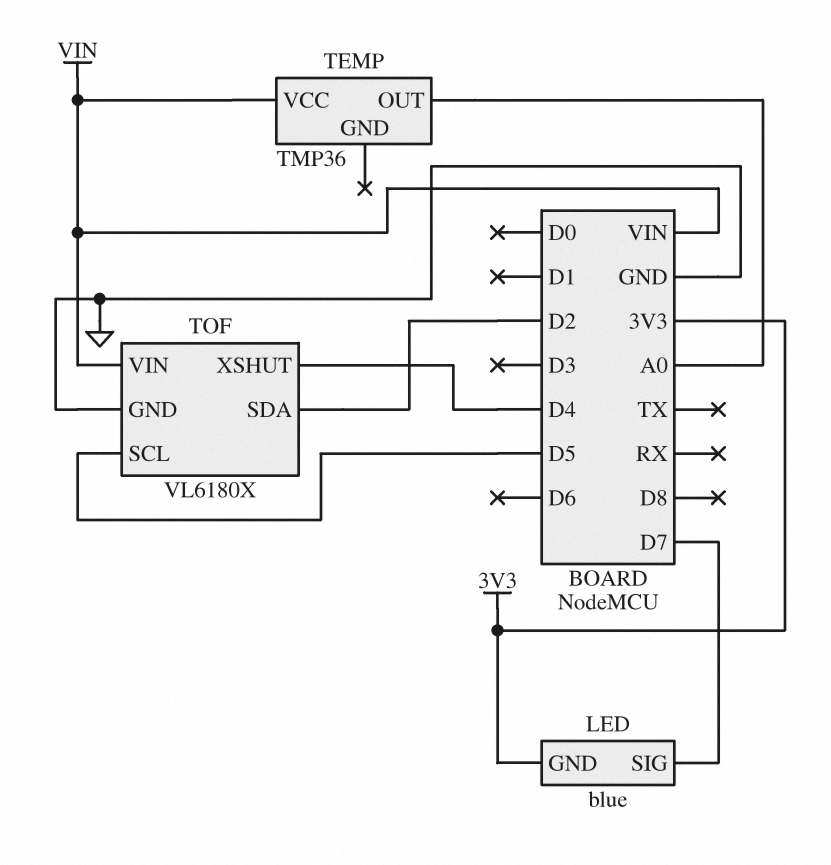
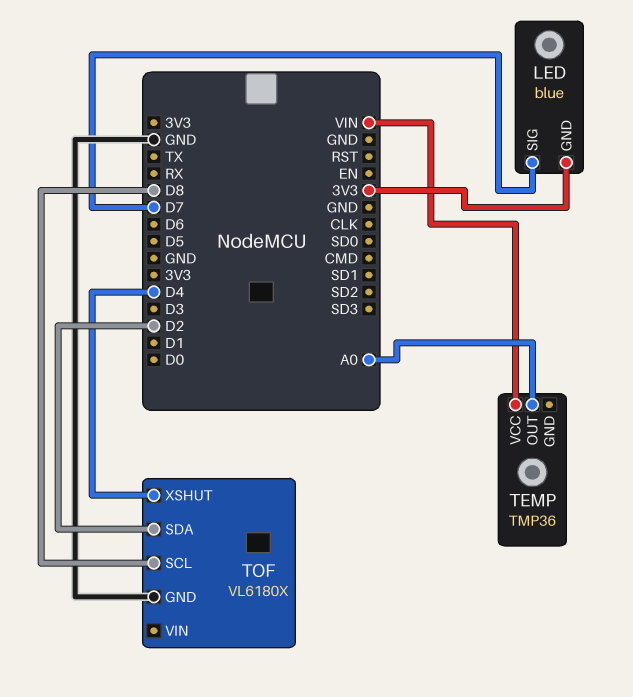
TOF pin SCL: D5 -> D8
TOF pin VIN: VIN -> none

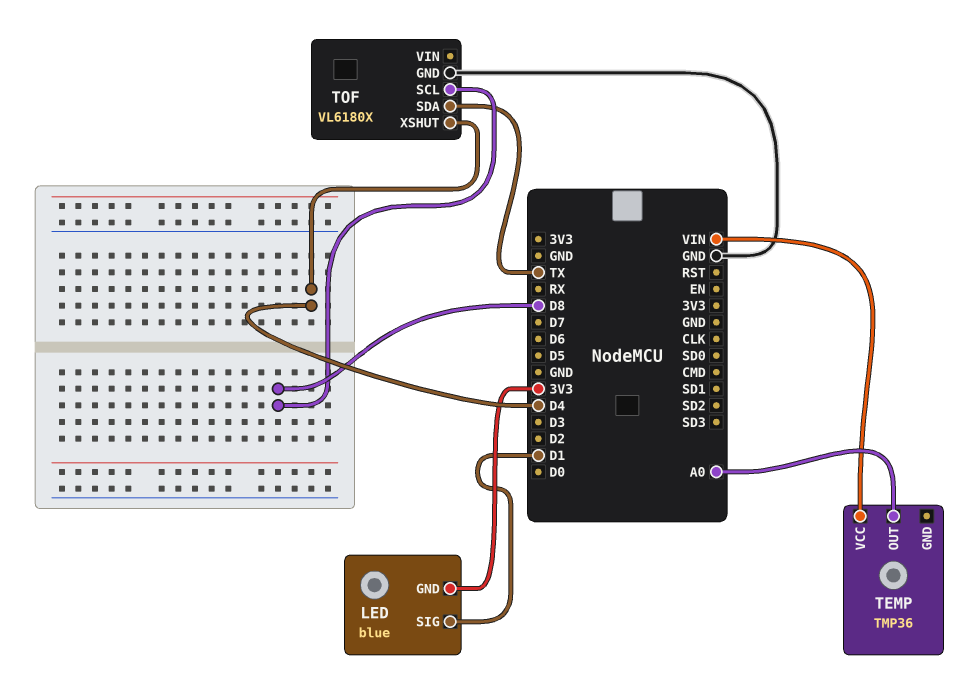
LED pin SIG: D7 -> D1
TOF pin SDA: D2 -> TX

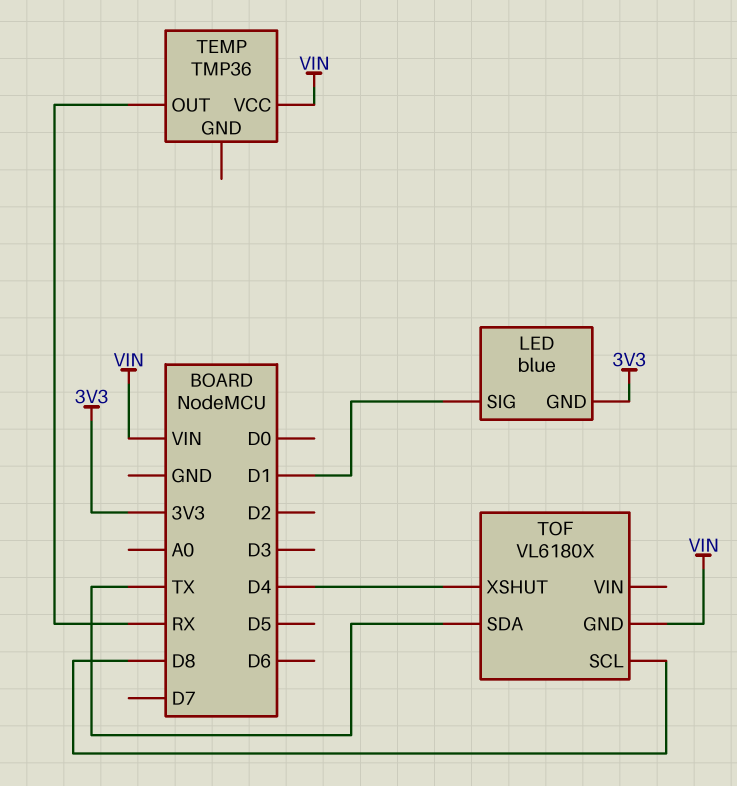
TEMP pin OUT: A0 -> RX
TOF pin GND: GND -> VIN

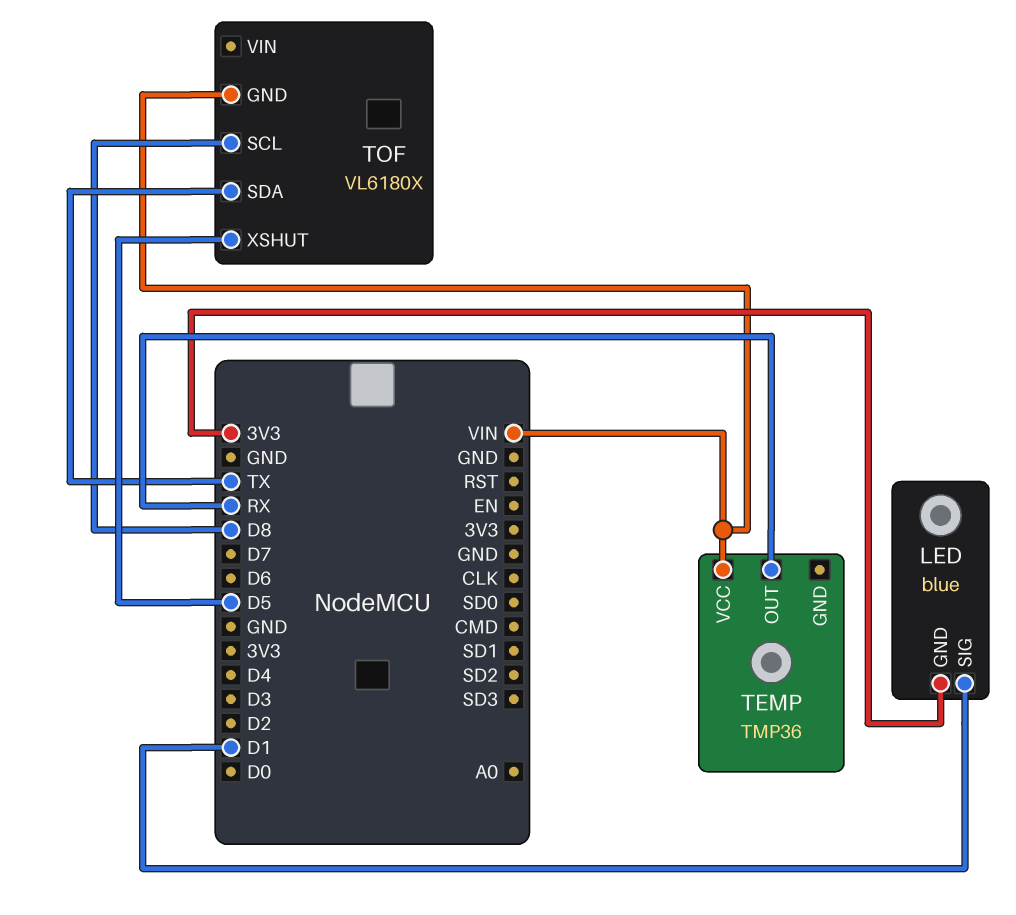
TOF pin XSHUT: D4 -> D5

